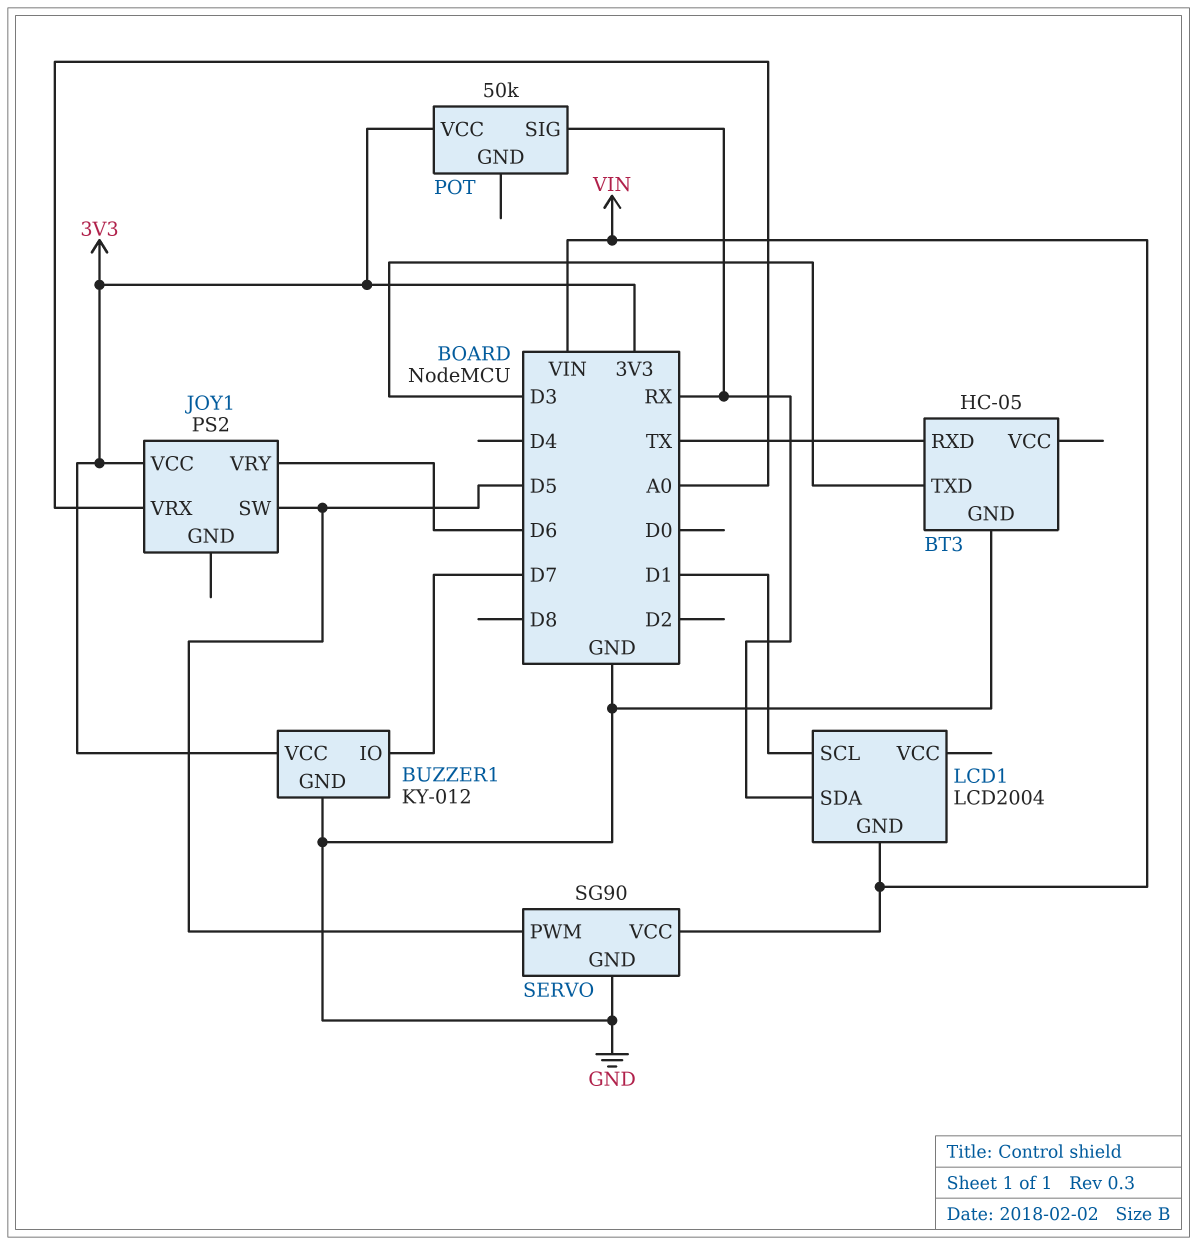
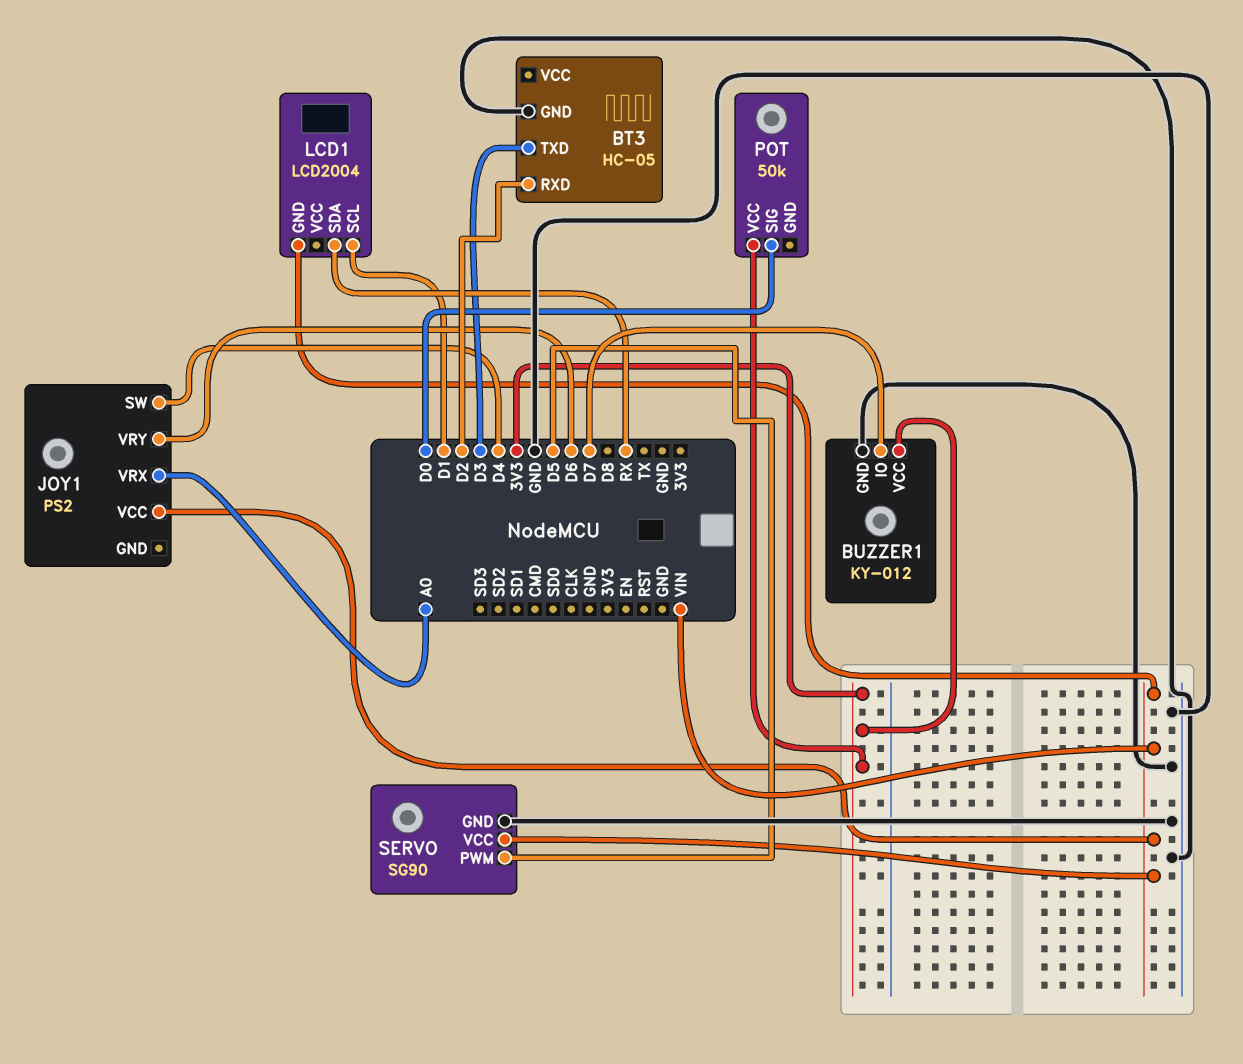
BT3 pin RXD: TX -> D2
JOY1 pin SW: D5 -> D4
JOY1 pin VCC: 3V3 -> VIN
POT pin SIG: RX -> D0

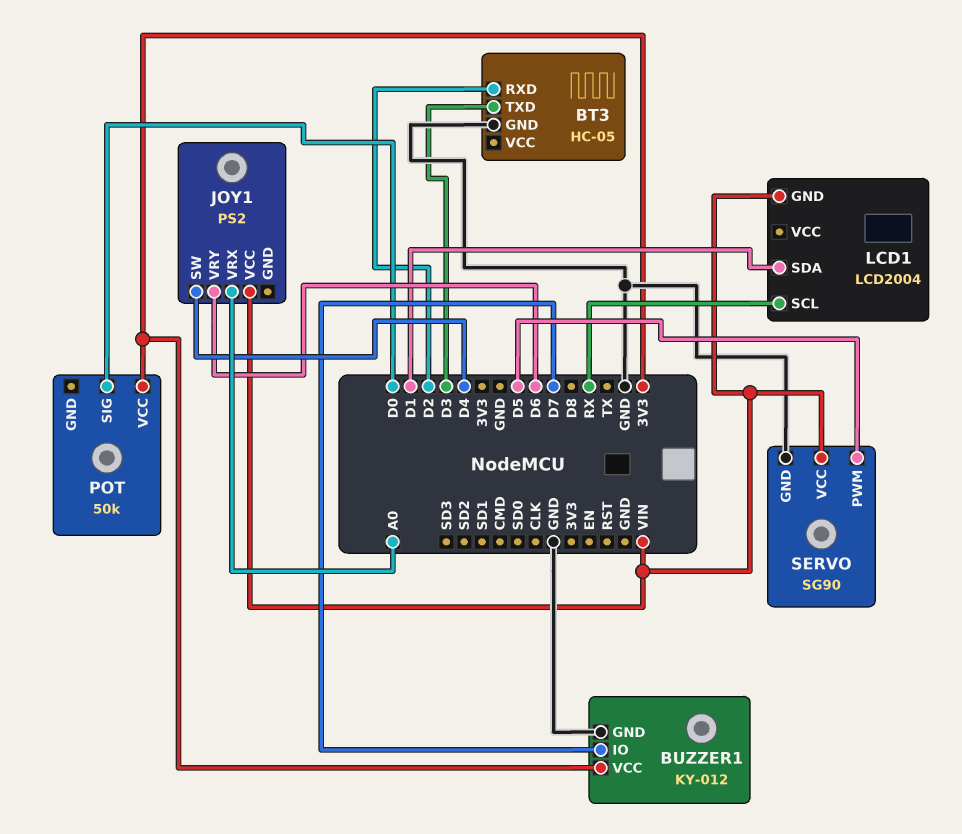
LCD1 pin SCL: D1 -> RX
LCD1 pin SDA: RX -> D1

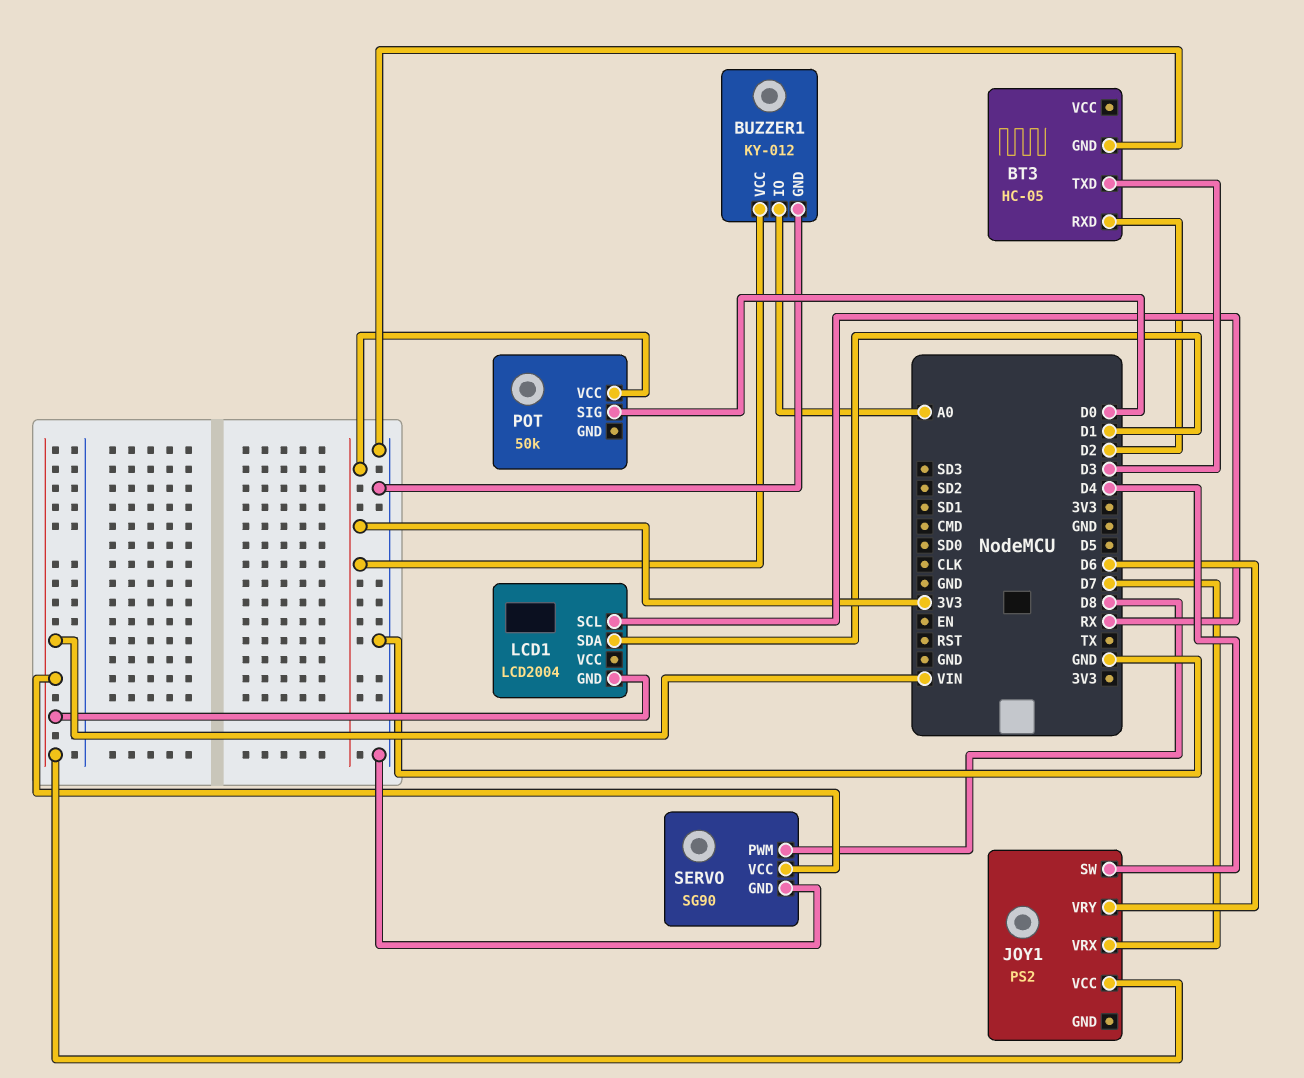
BUZZER1 pin IO: D7 -> A0
JOY1 pin VRX: A0 -> D7
SERVO pin PWM: D5 -> D8

